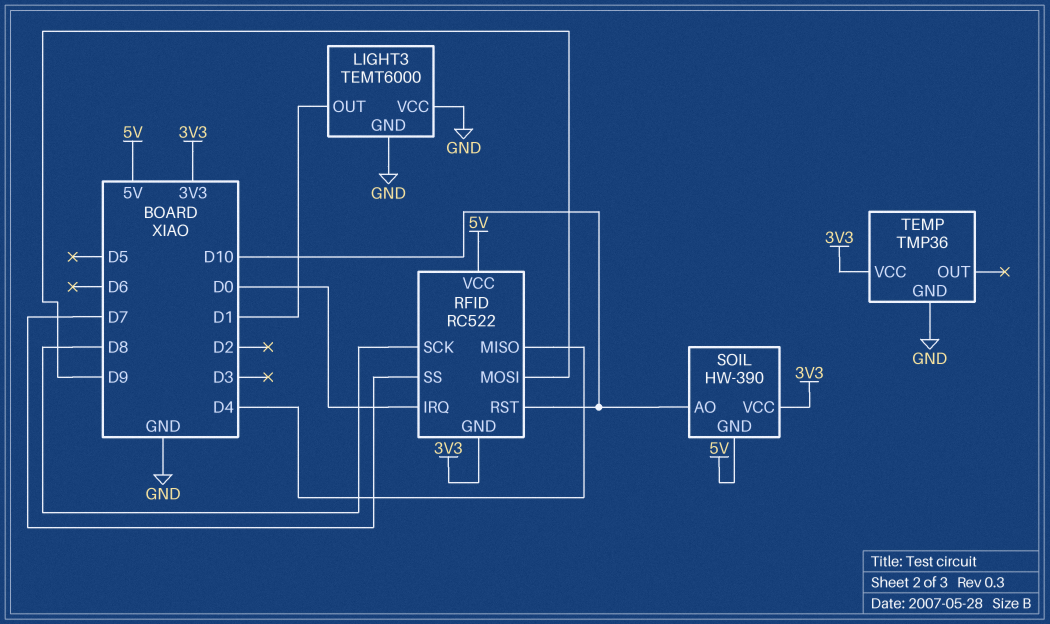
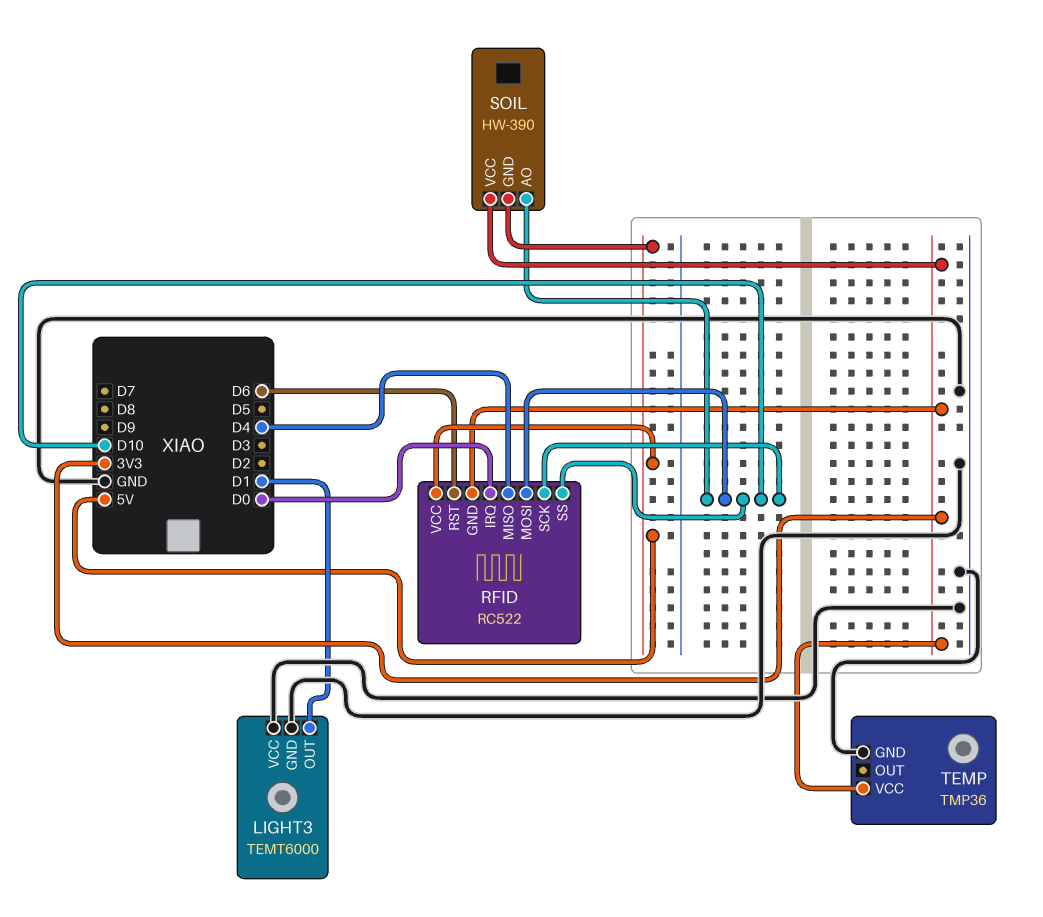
RFID pin MOSI: D9 -> D10
RFID pin RST: D10 -> D6
RFID pin SCK: D8 -> D10
RFID pin SS: D7 -> D10

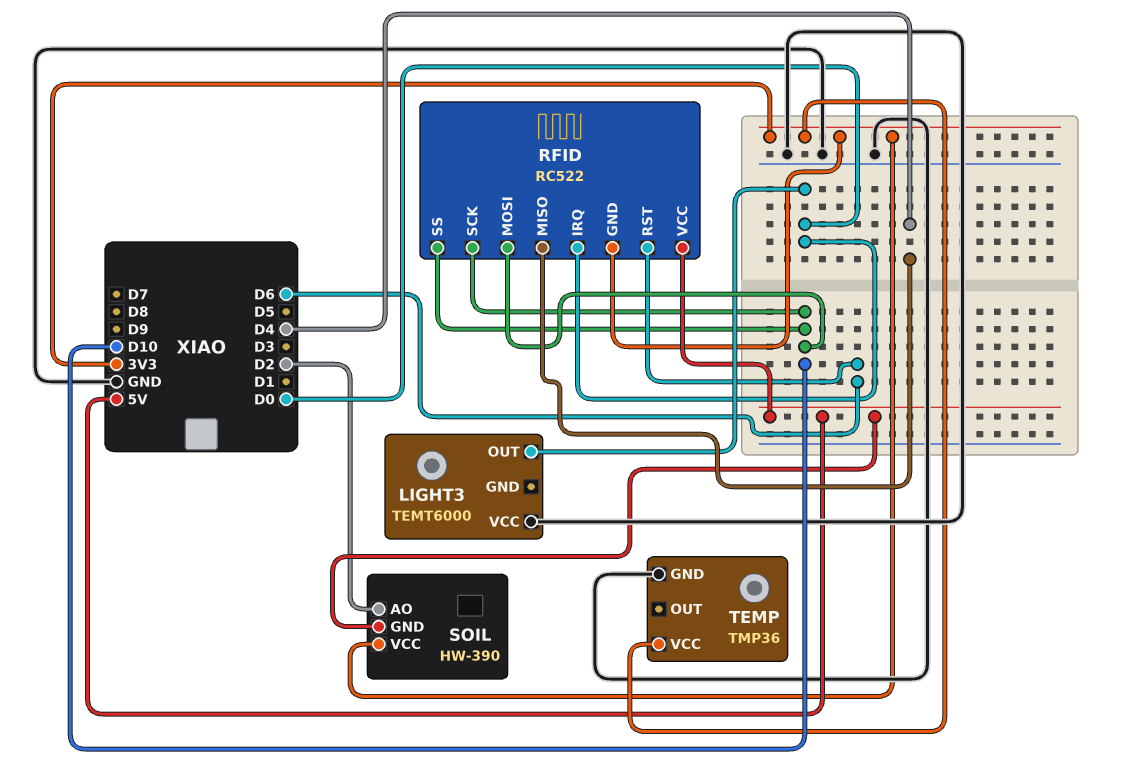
LIGHT3 pin GND: GND -> none
LIGHT3 pin OUT: D1 -> D0
SOIL pin AO: D10 -> D2

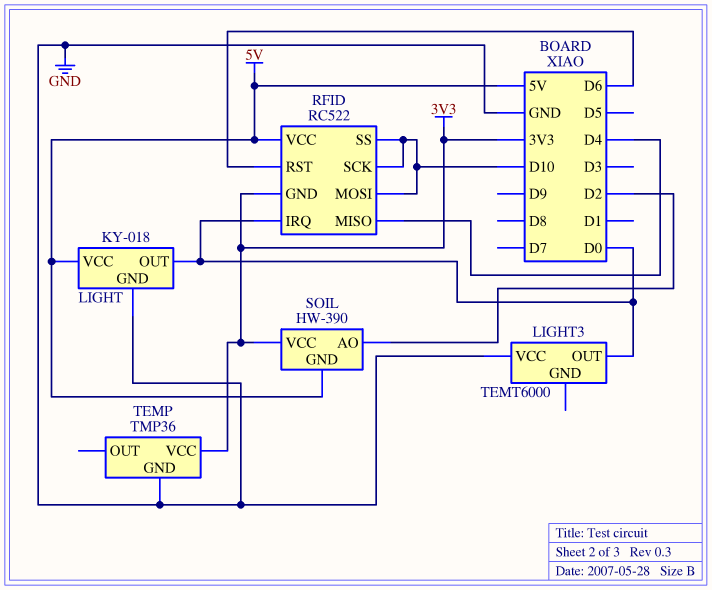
LIGHT: none -> KY-018
LIGHT pin GND: none -> GND
LIGHT pin OUT: none -> D0
LIGHT pin VCC: none -> 5V

